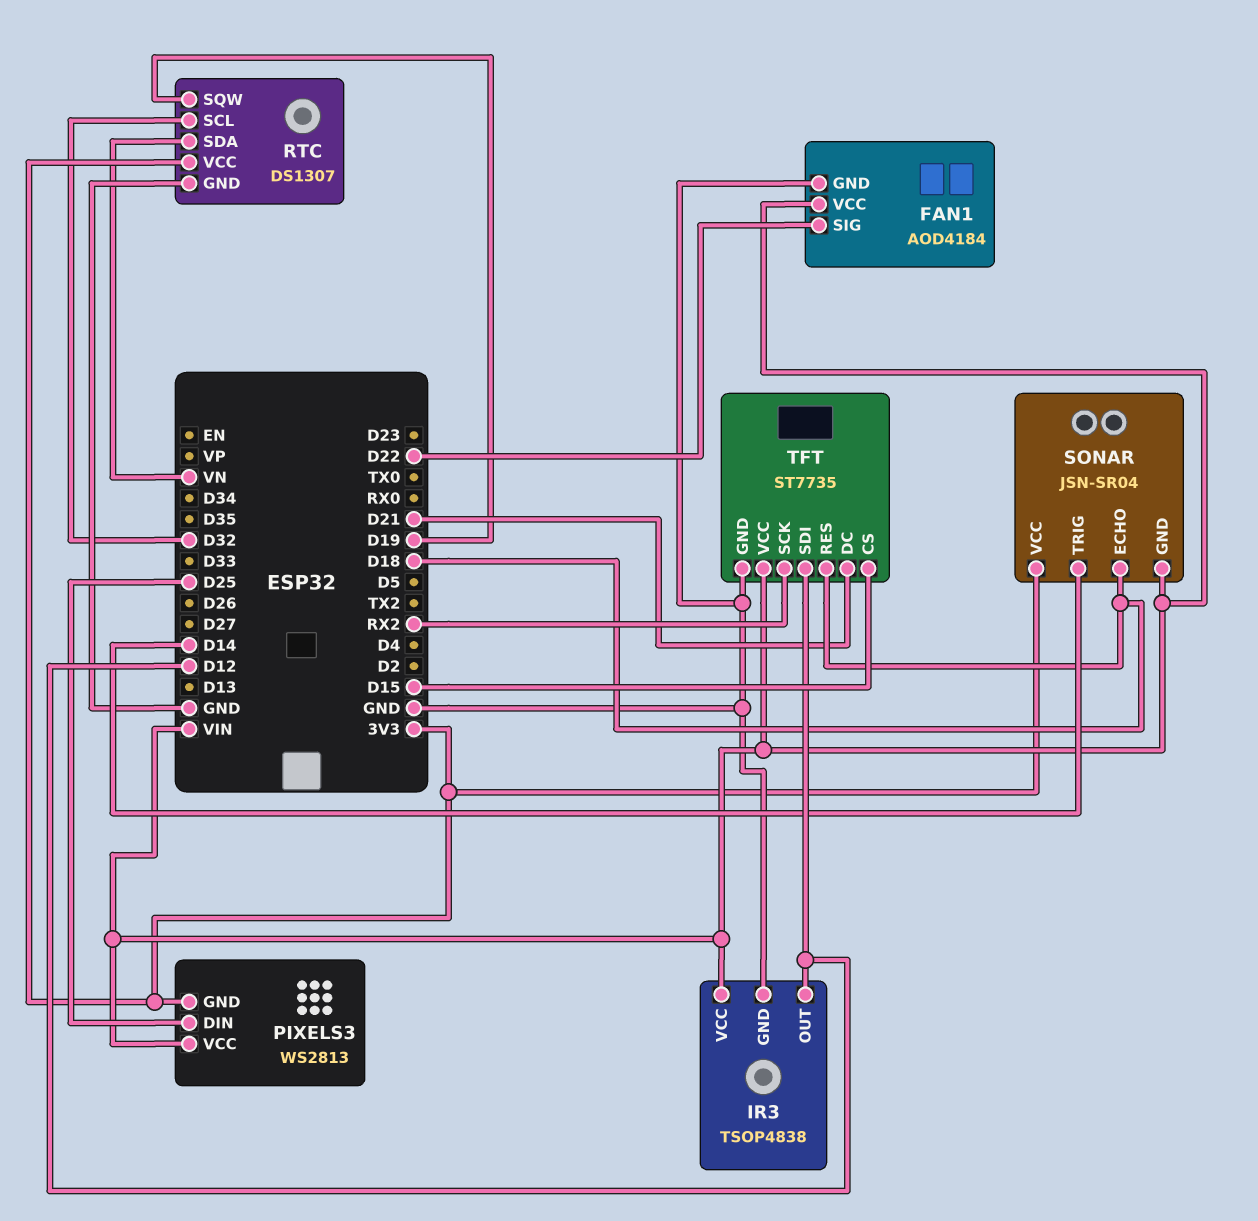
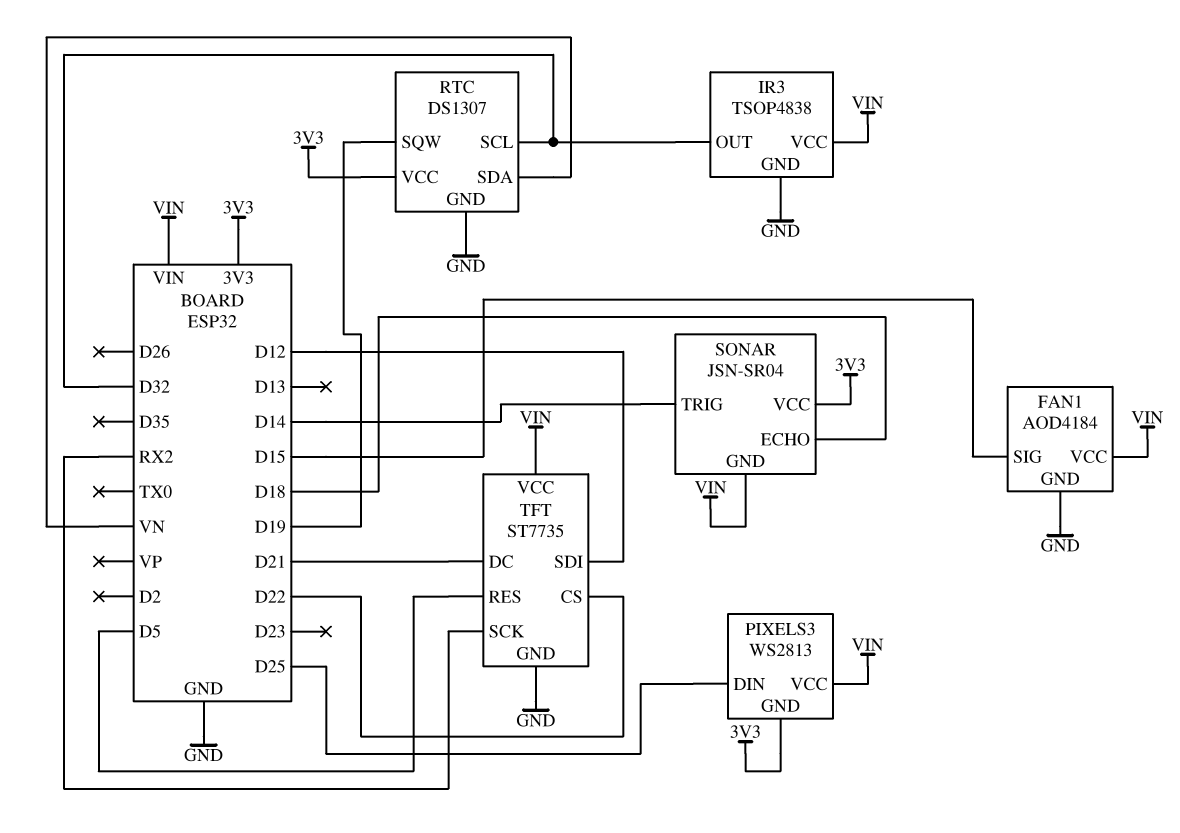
FAN1 pin SIG: D22 -> D15
IR3 pin OUT: D12 -> D32
TFT pin CS: D15 -> D22
TFT pin RES: D18 -> D5

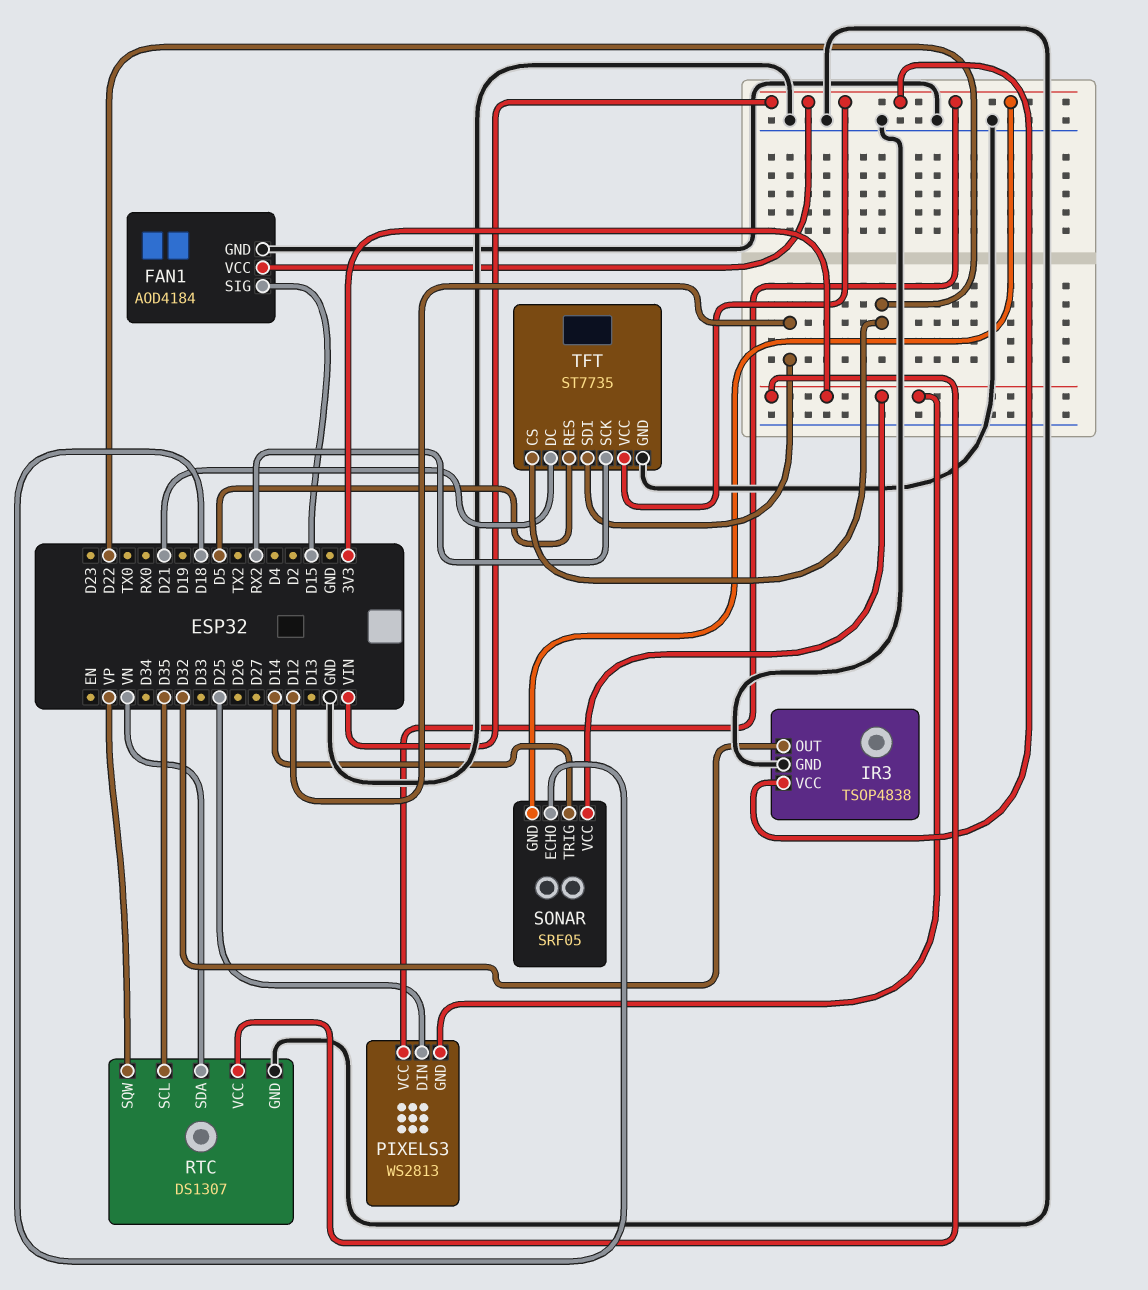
RTC pin SCL: D32 -> D35
RTC pin SQW: D19 -> VP
SONAR: JSN-SR04 -> SRF05

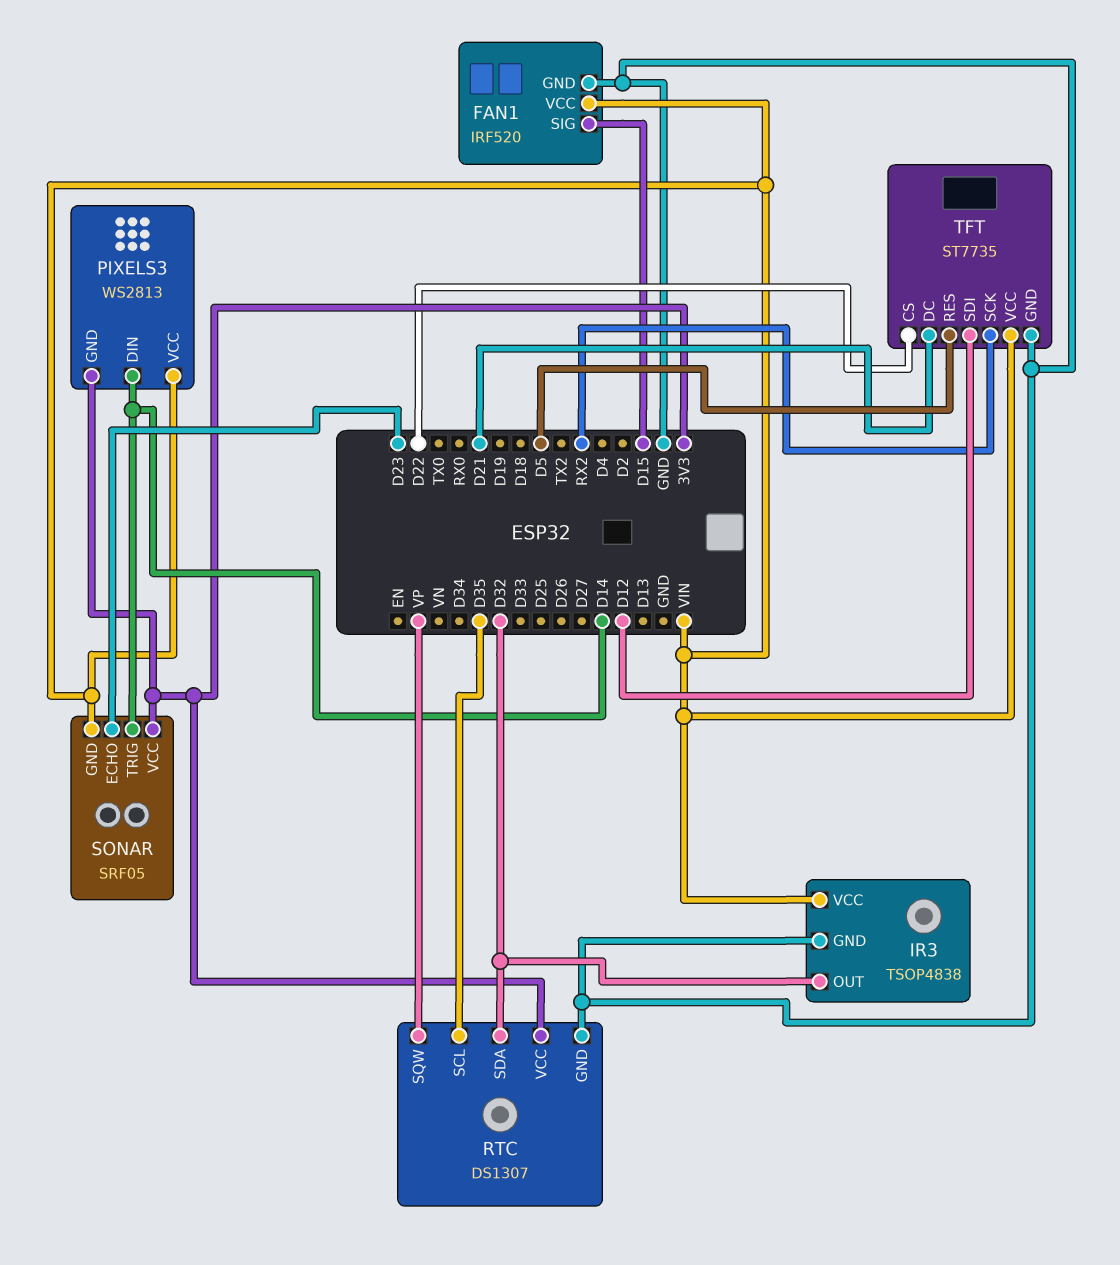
FAN1: AOD4184 -> IRF520
PIXELS3 pin DIN: D25 -> D14
RTC pin SDA: VN -> D32
SONAR pin ECHO: D18 -> D23

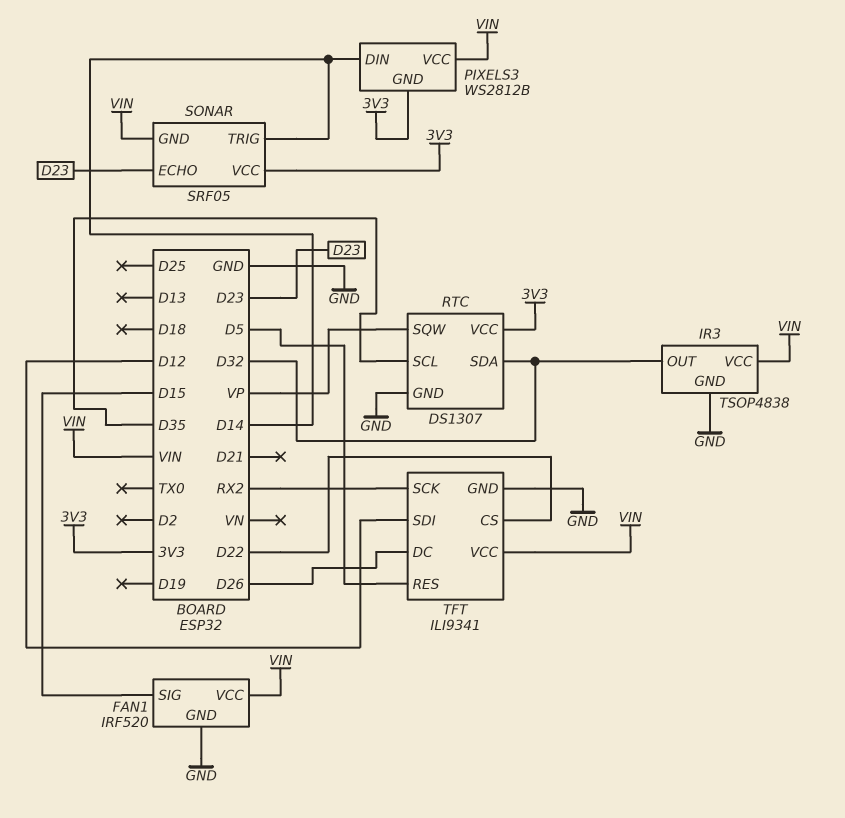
PIXELS3: WS2813 -> WS2812B
TFT: ST7735 -> ILI9341
TFT pin DC: D21 -> D26

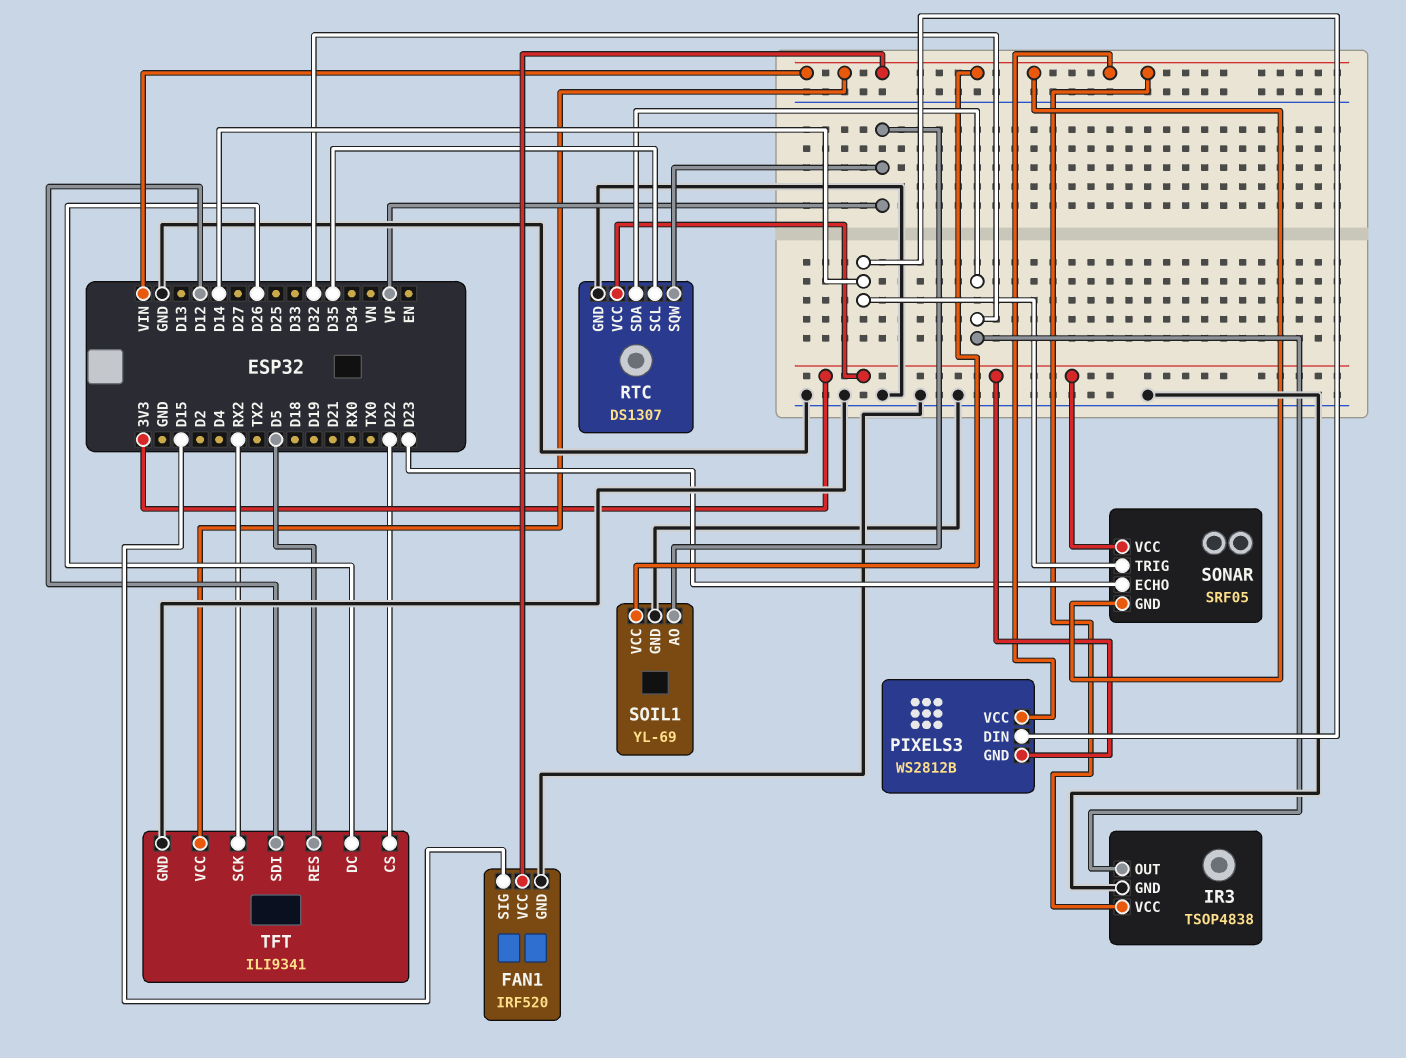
SOIL1: none -> YL-69
SOIL1 pin AO: none -> VP
SOIL1 pin GND: none -> GND
SOIL1 pin VCC: none -> VIN

